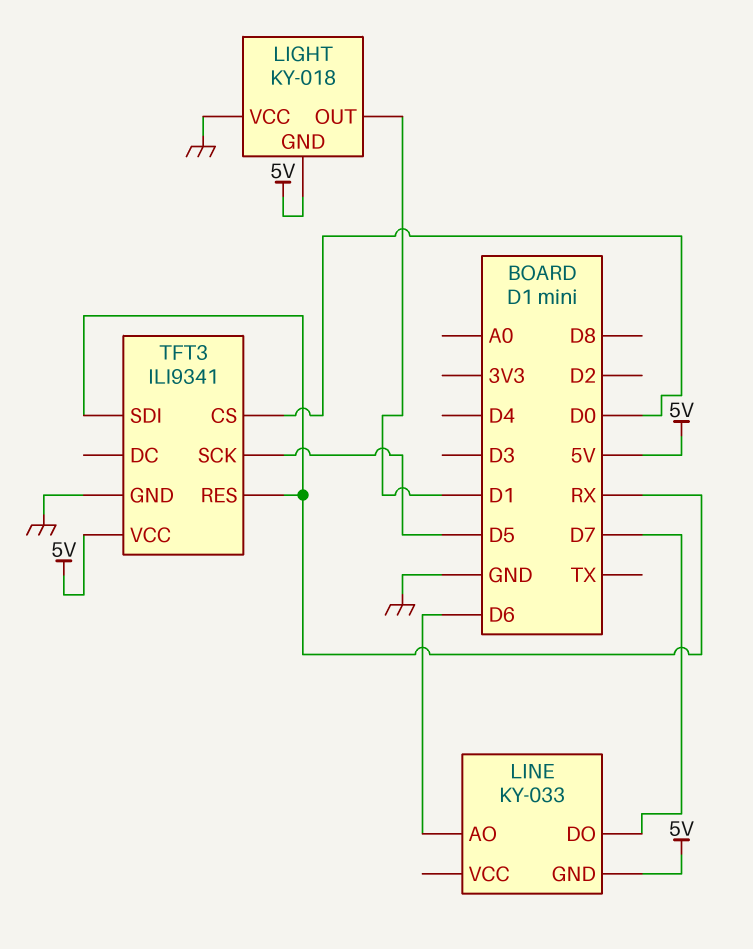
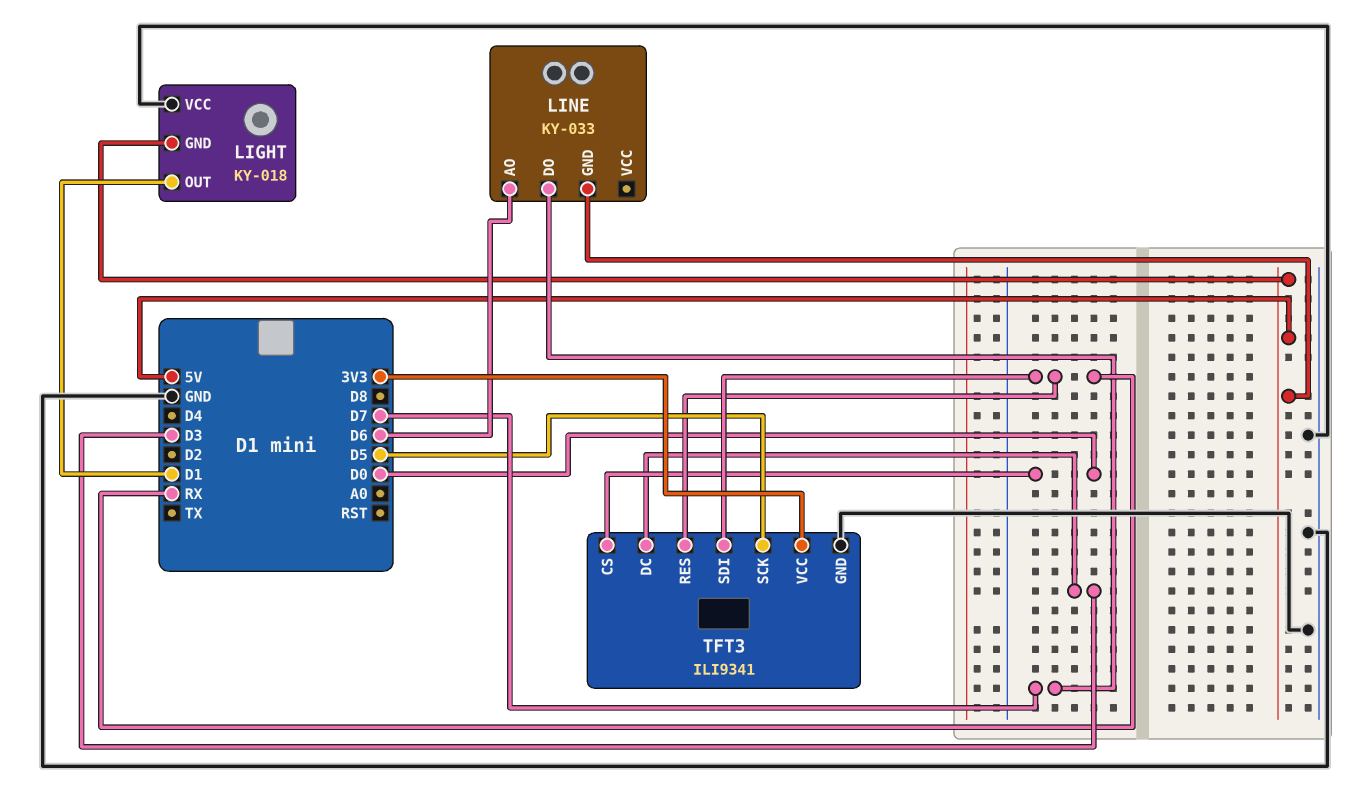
TFT3 pin DC: none -> D3
TFT3 pin VCC: 5V -> 3V3

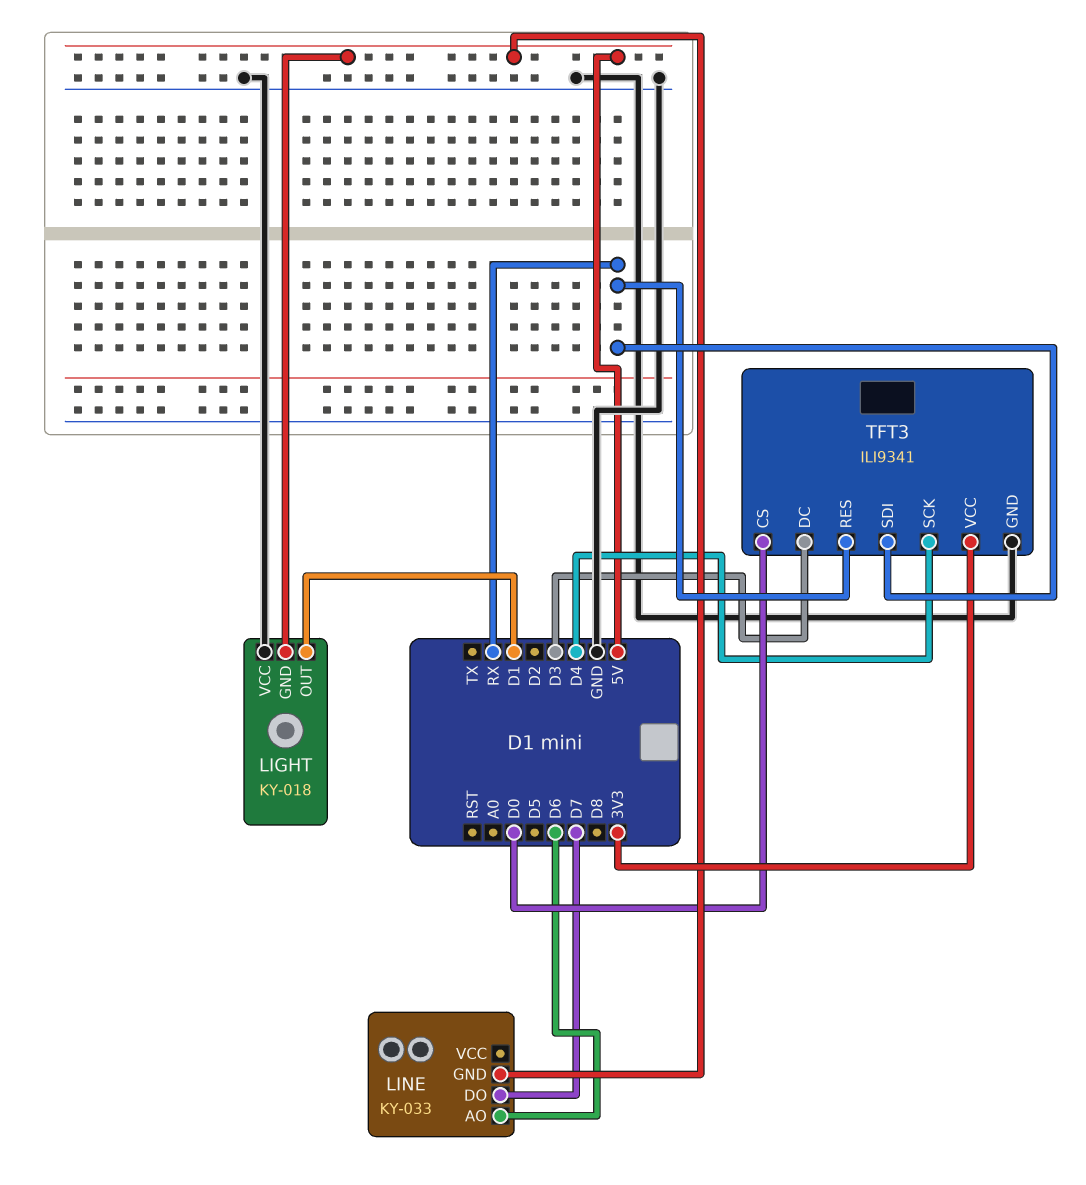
TFT3 pin SCK: D5 -> D4

